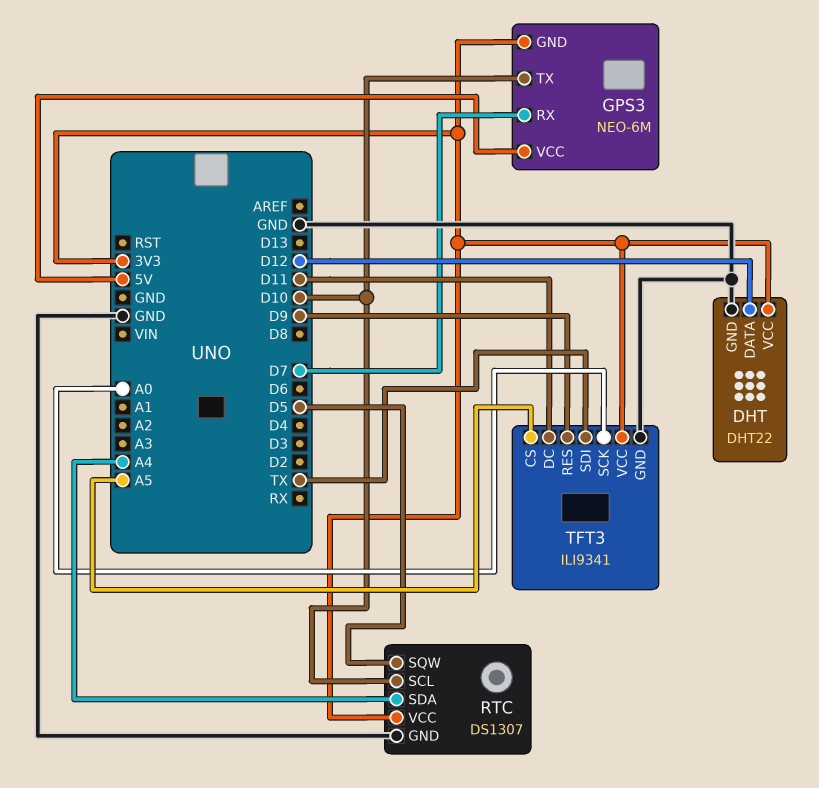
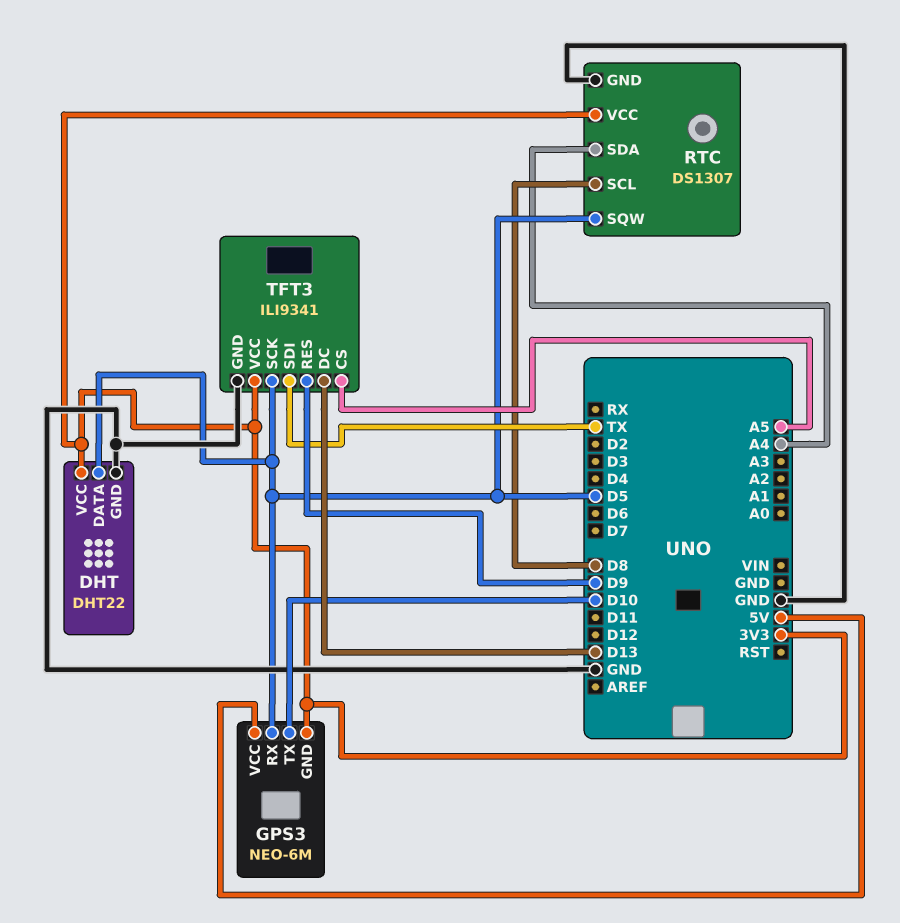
DHT pin DATA: D12 -> D5
GPS3 pin RX: D7 -> D5
RTC pin SCL: D10 -> D8
TFT3 pin DC: D11 -> D13
TFT3 pin SCK: A0 -> D5

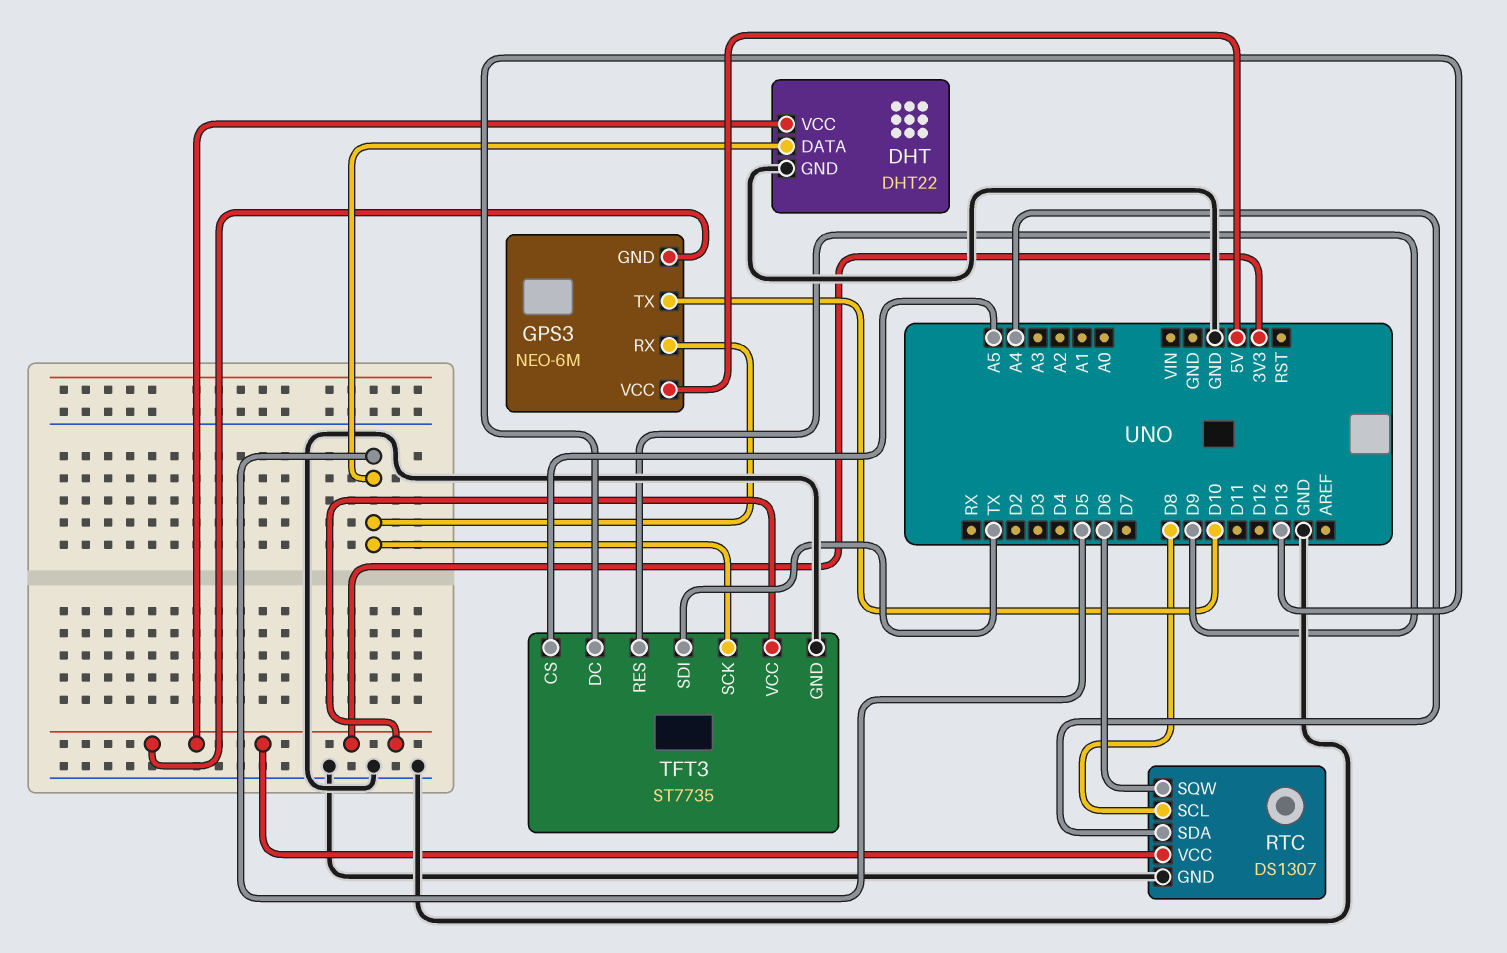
RTC pin SQW: D5 -> D6
TFT3: ILI9341 -> ST7735

